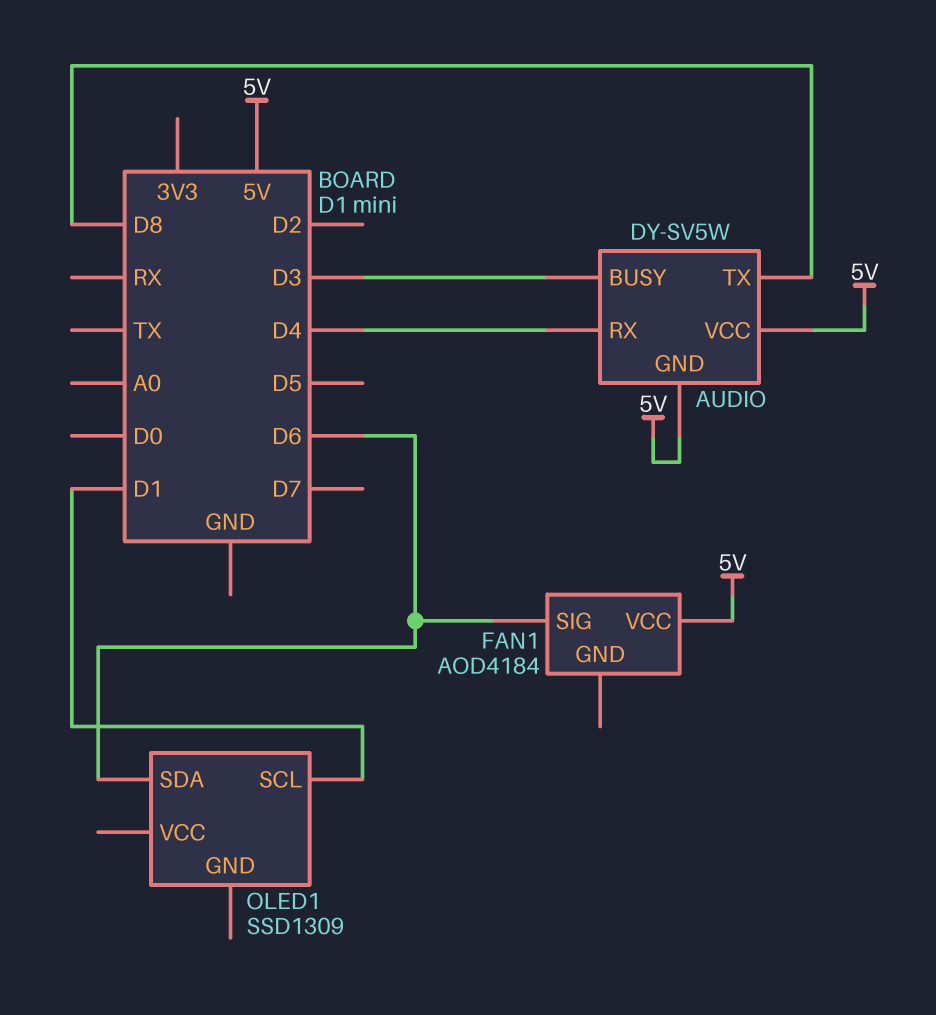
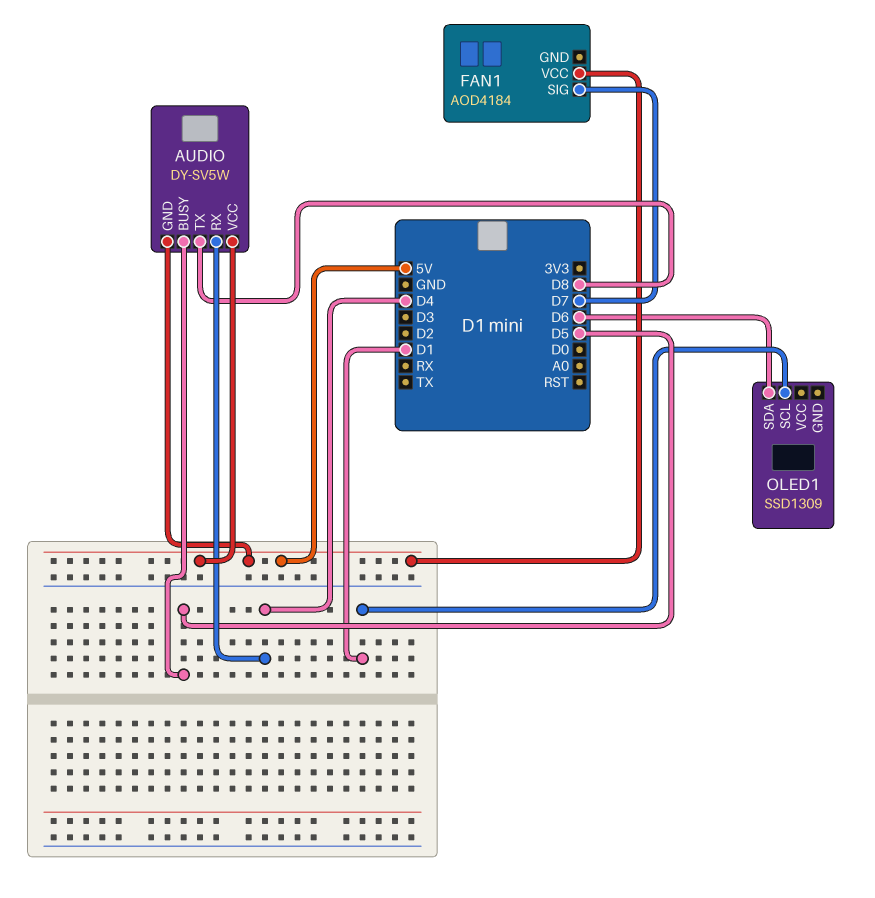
AUDIO pin BUSY: D3 -> D5
FAN1 pin SIG: D6 -> D7

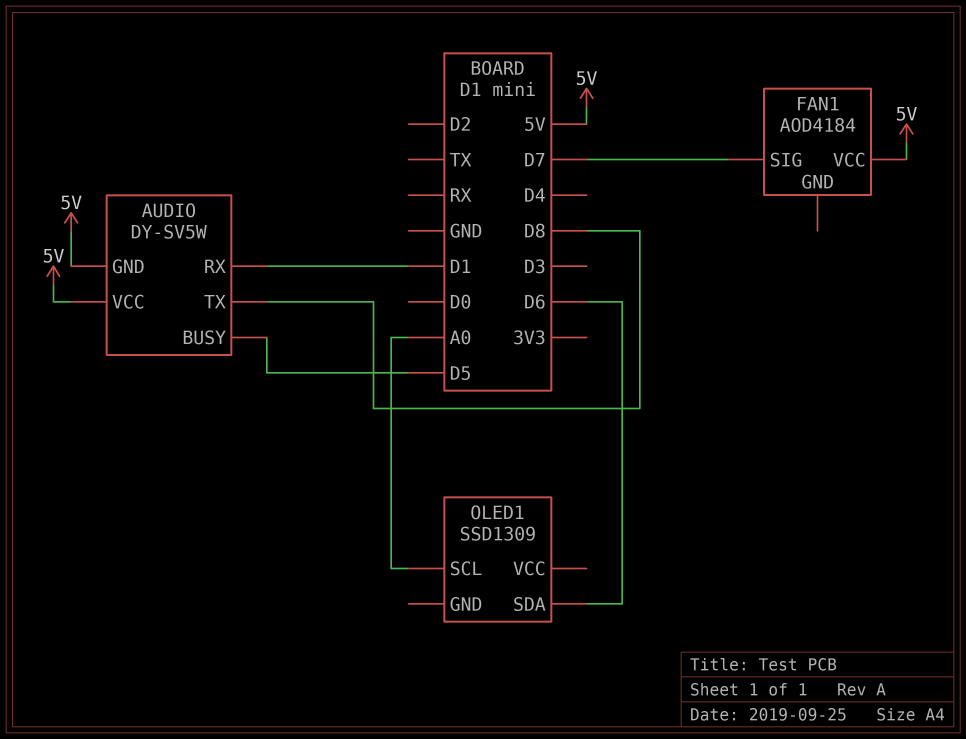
AUDIO pin RX: D4 -> D1
OLED1 pin SCL: D1 -> A0

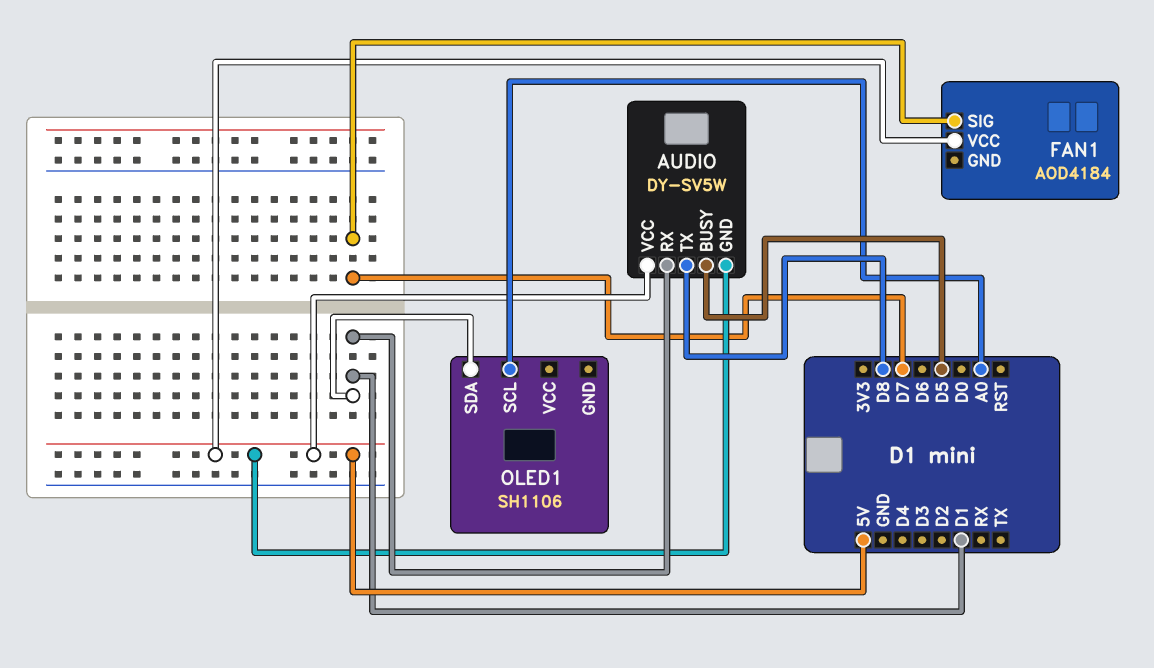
OLED1: SSD1309 -> SH1106
OLED1 pin SDA: D6 -> D1

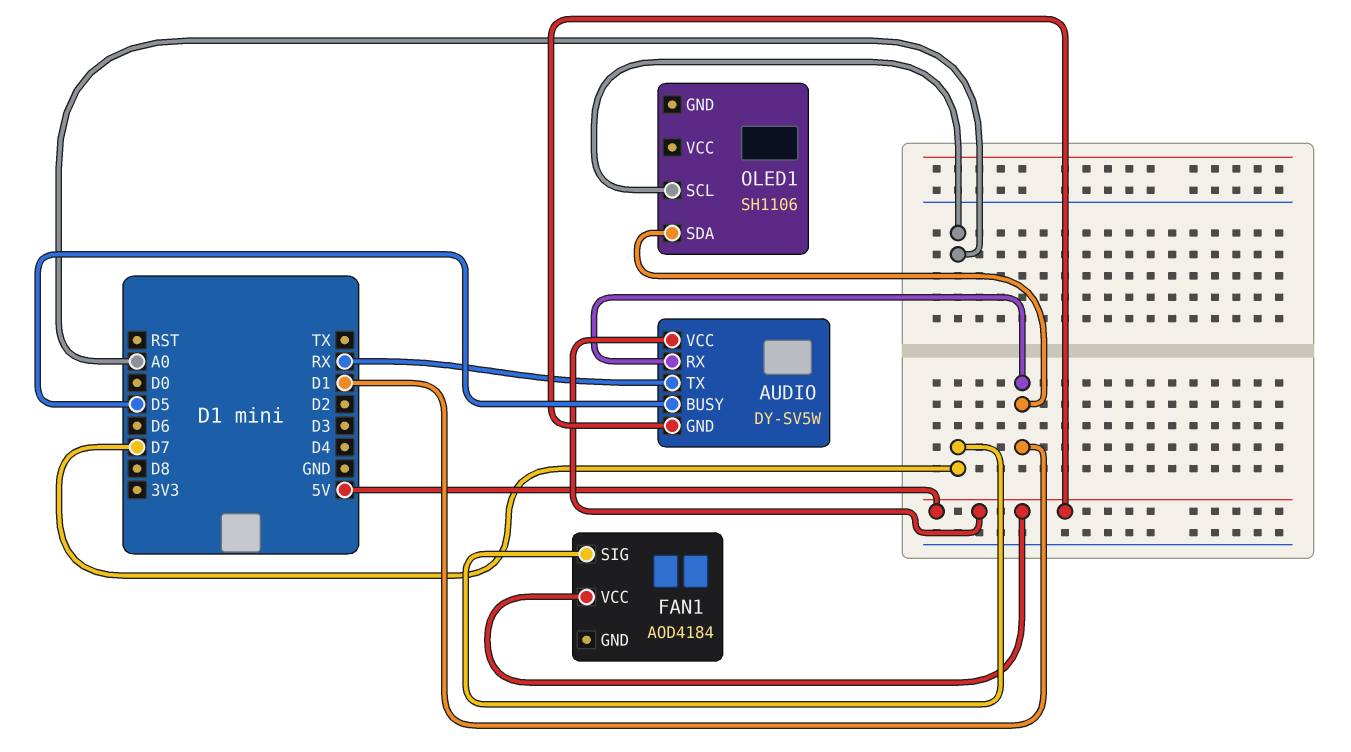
AUDIO pin TX: D8 -> RX

